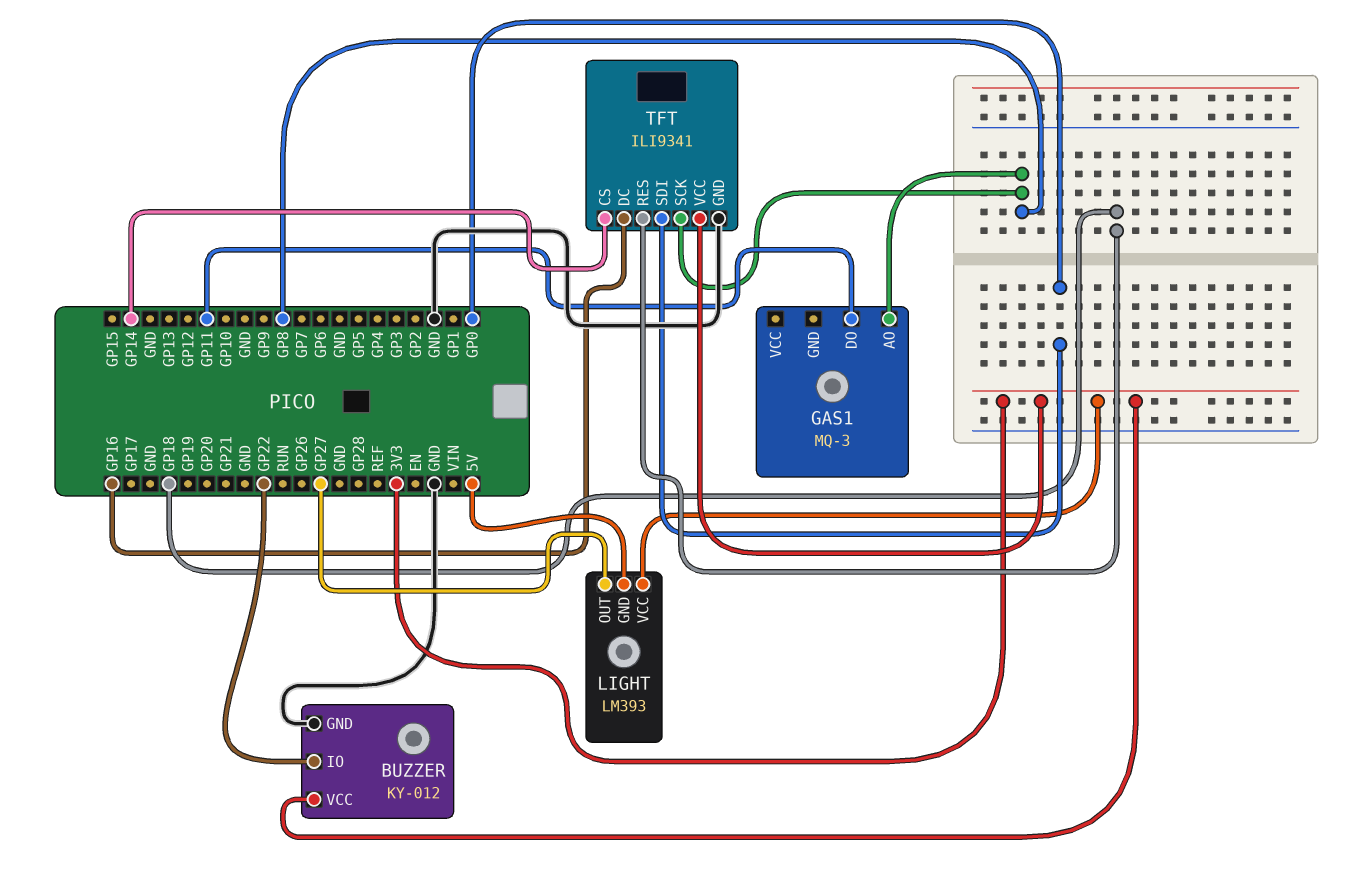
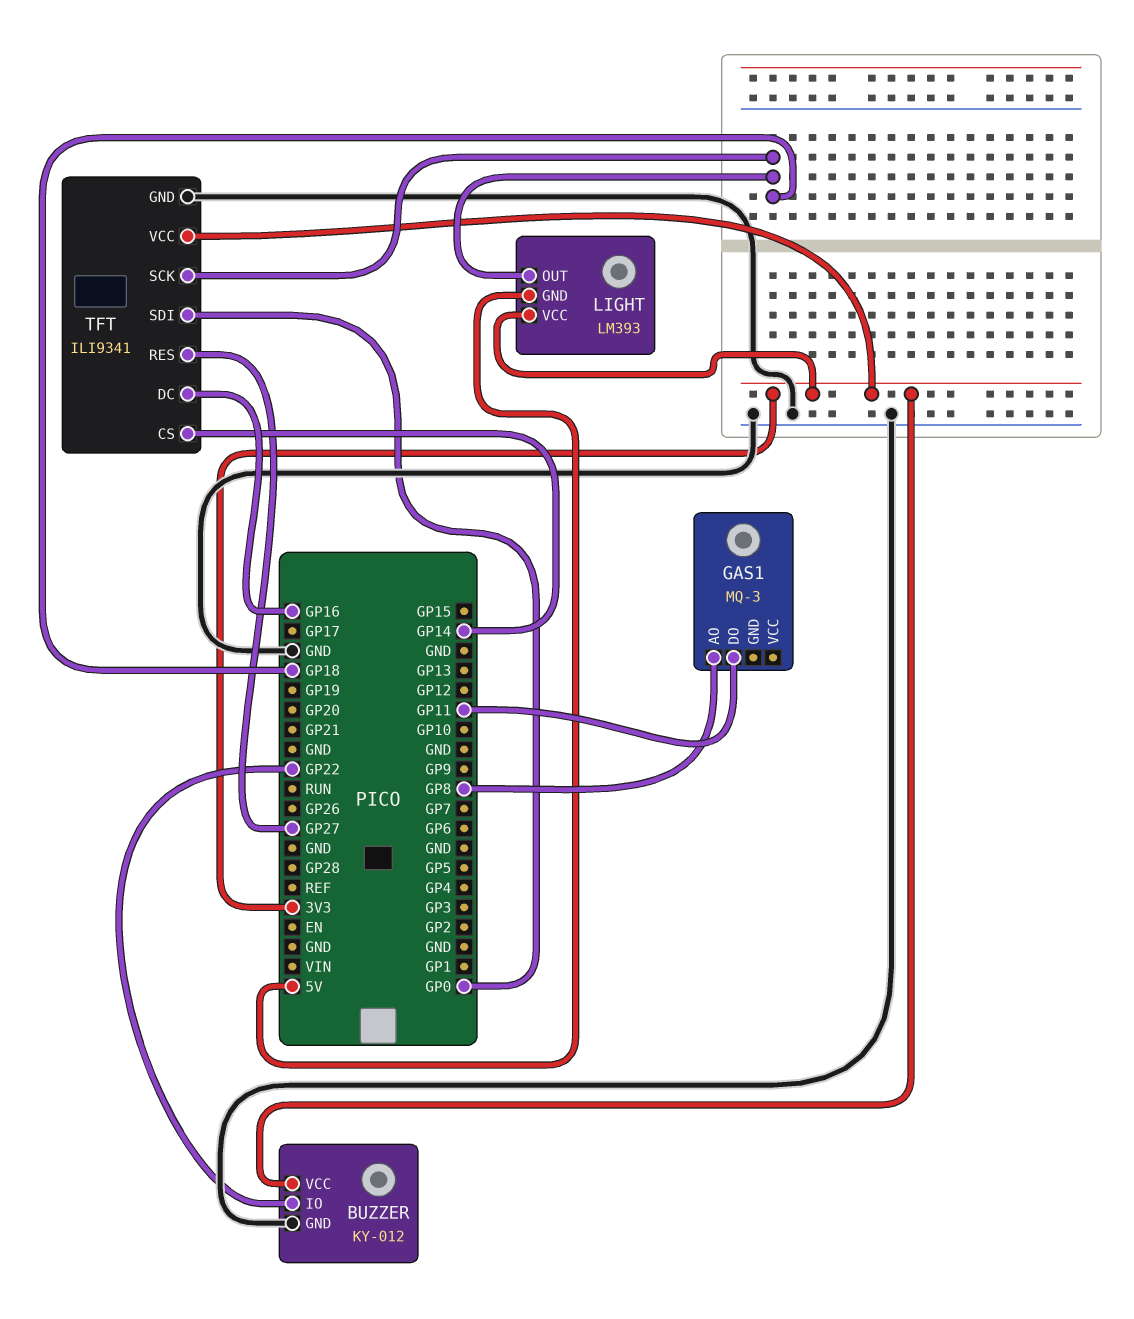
LIGHT pin OUT: GP27 -> GP18
TFT pin RES: GP18 -> GP27
TFT pin SCK: GP8 -> GP18

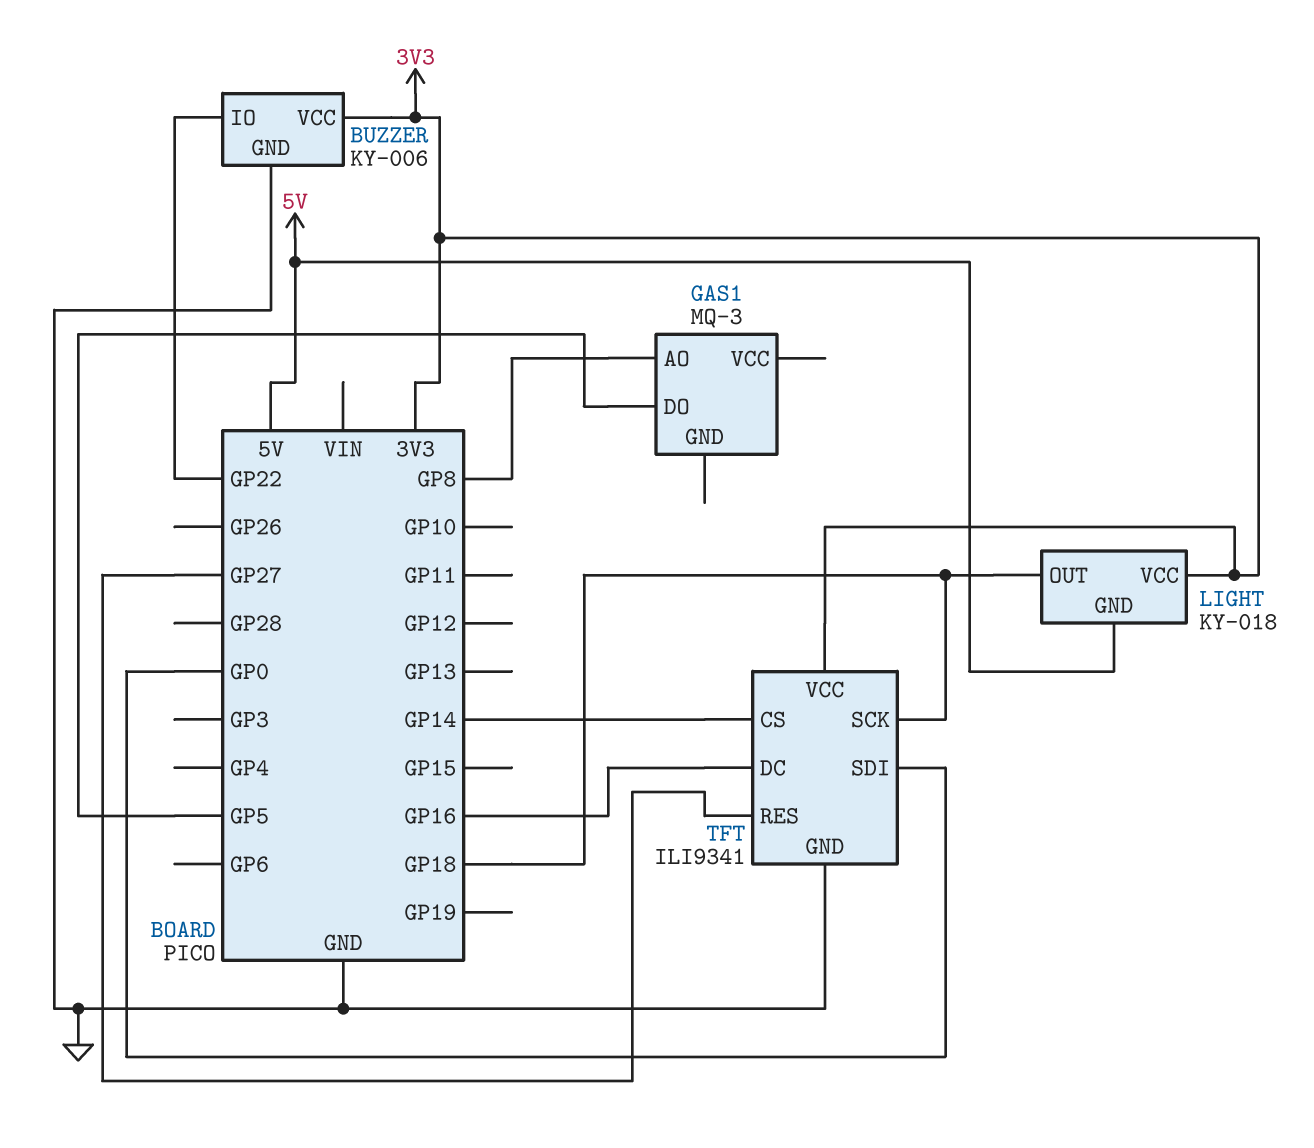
BUZZER: KY-012 -> KY-006
GAS1 pin DO: GP11 -> GP5
LIGHT: LM393 -> KY-018

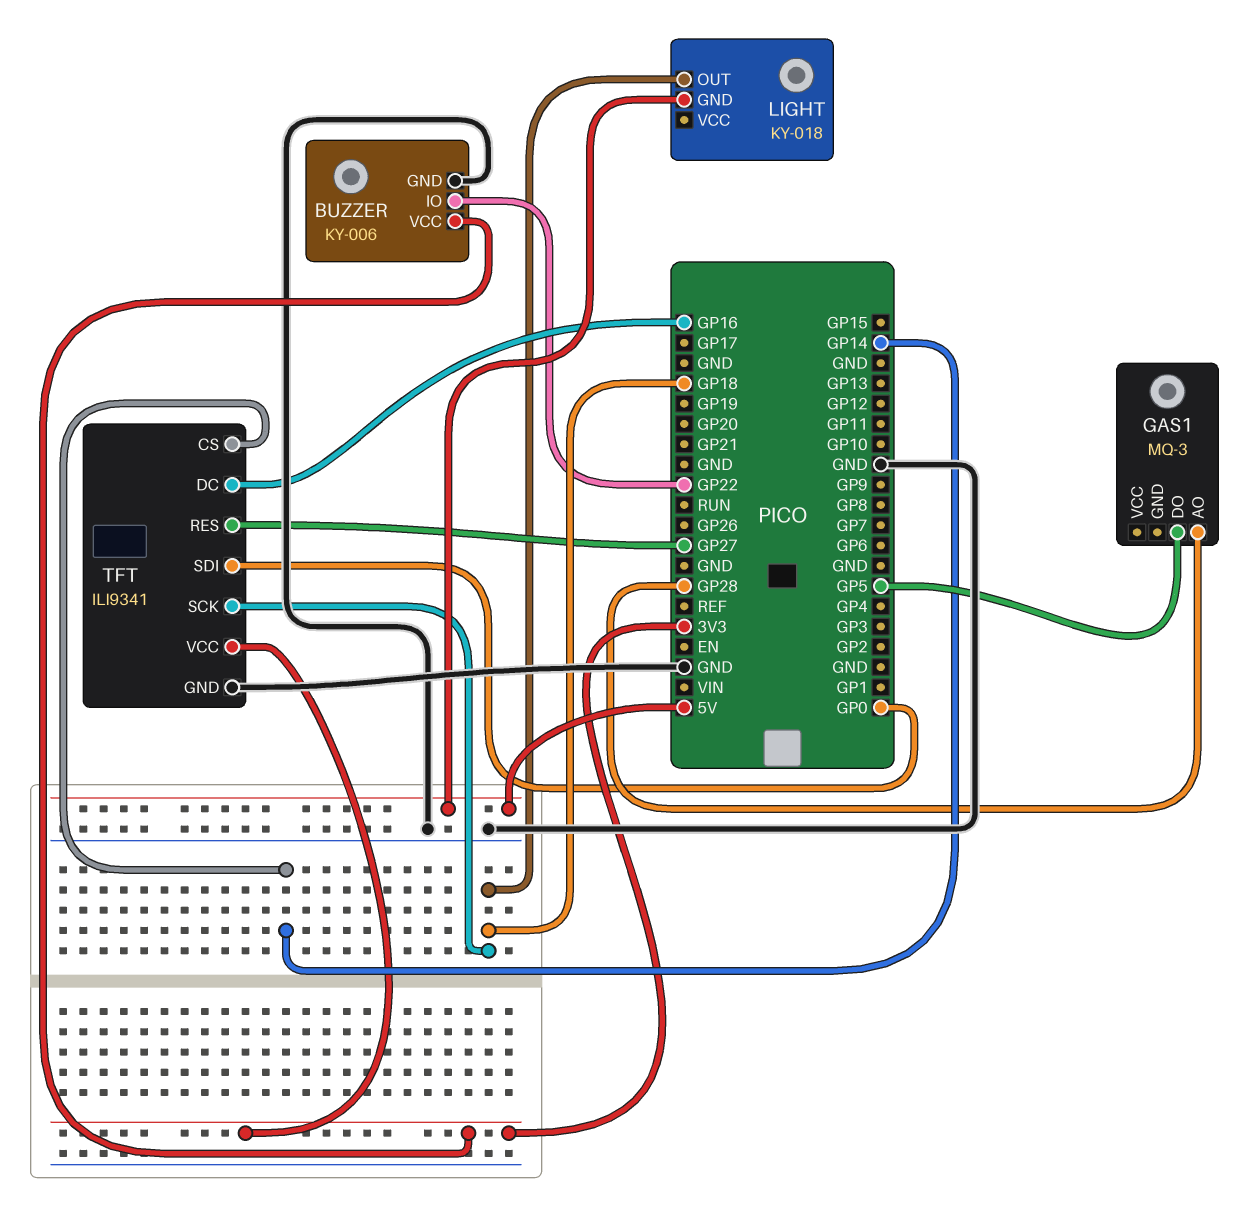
GAS1 pin AO: GP8 -> GP28
LIGHT pin VCC: 3V3 -> none

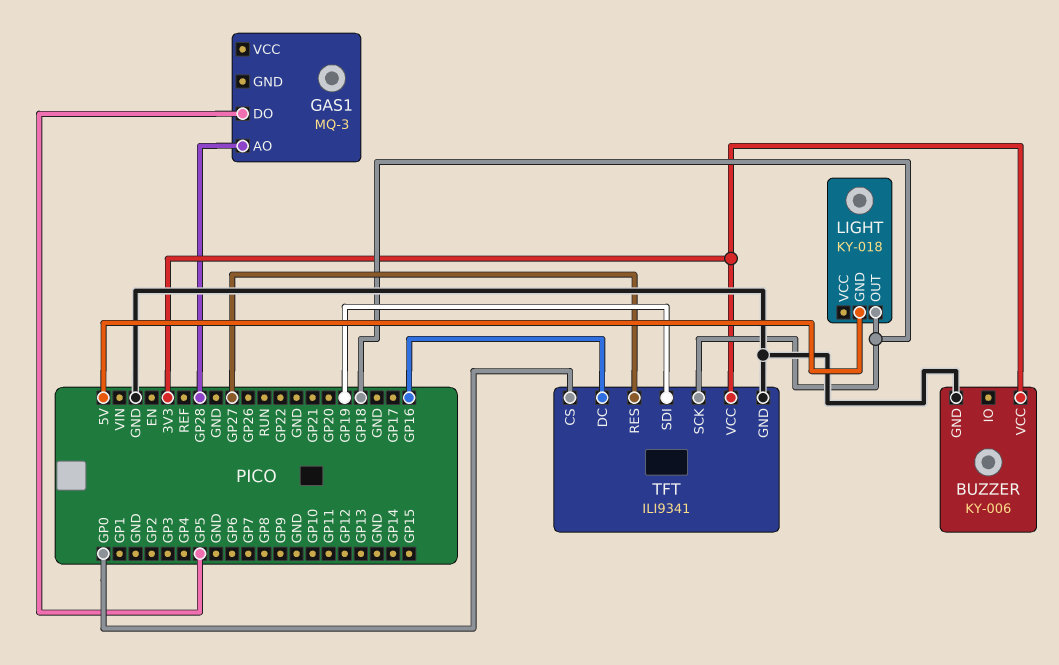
BUZZER pin IO: GP22 -> none
TFT pin CS: GP14 -> GP0
TFT pin SDI: GP0 -> GP19

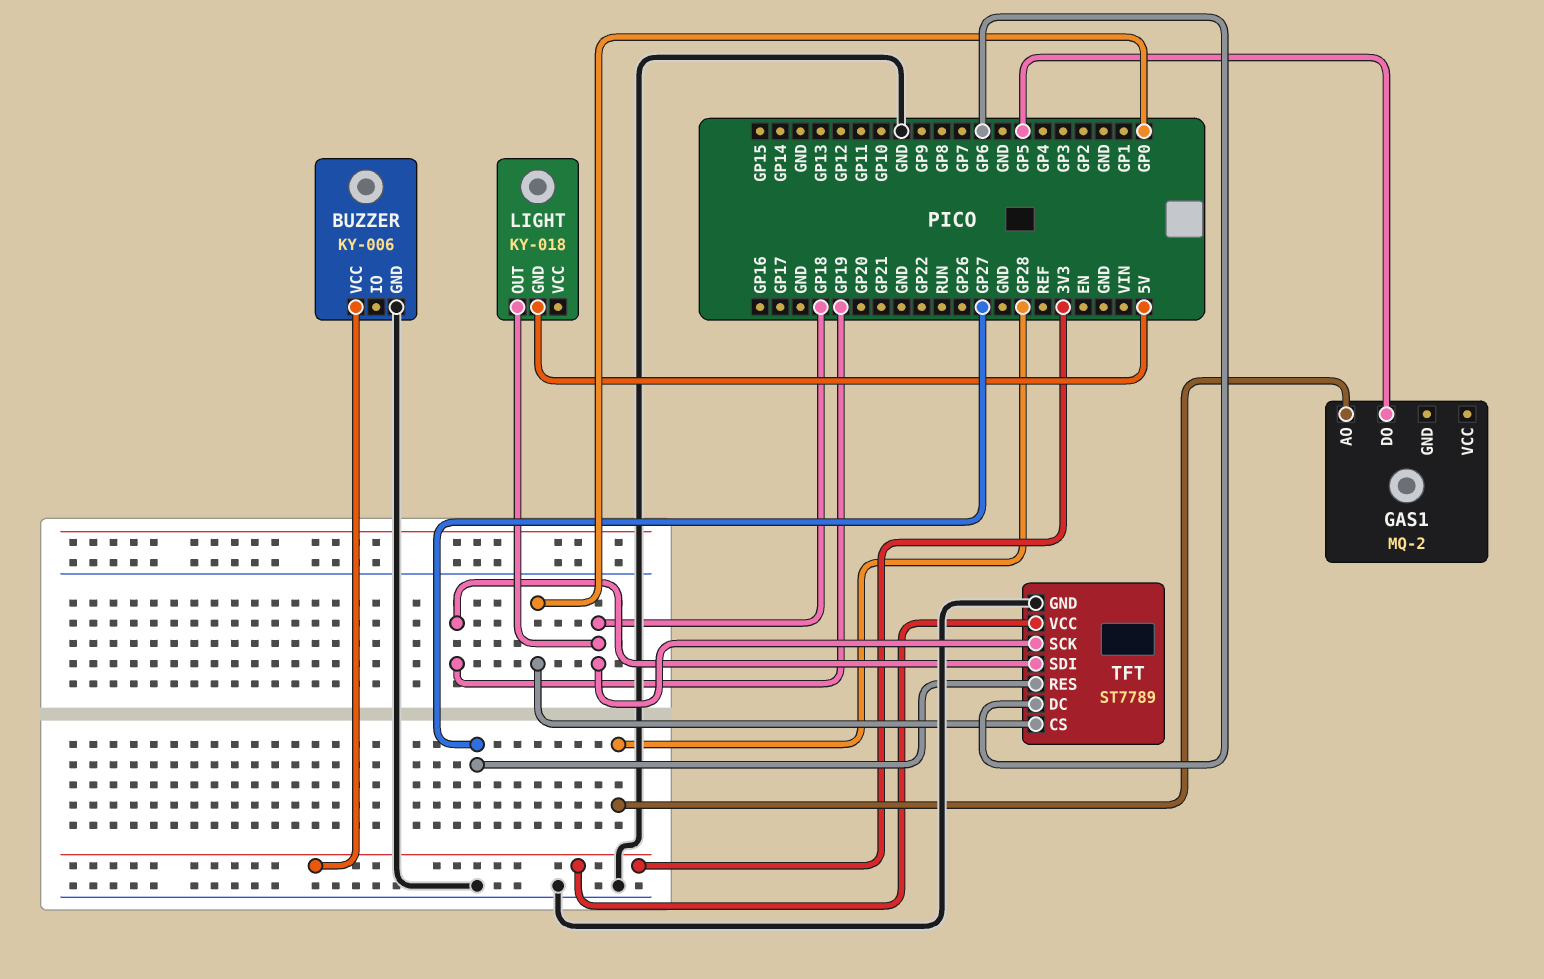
GAS1: MQ-3 -> MQ-2
TFT: ILI9341 -> ST7789
TFT pin DC: GP16 -> GP6

